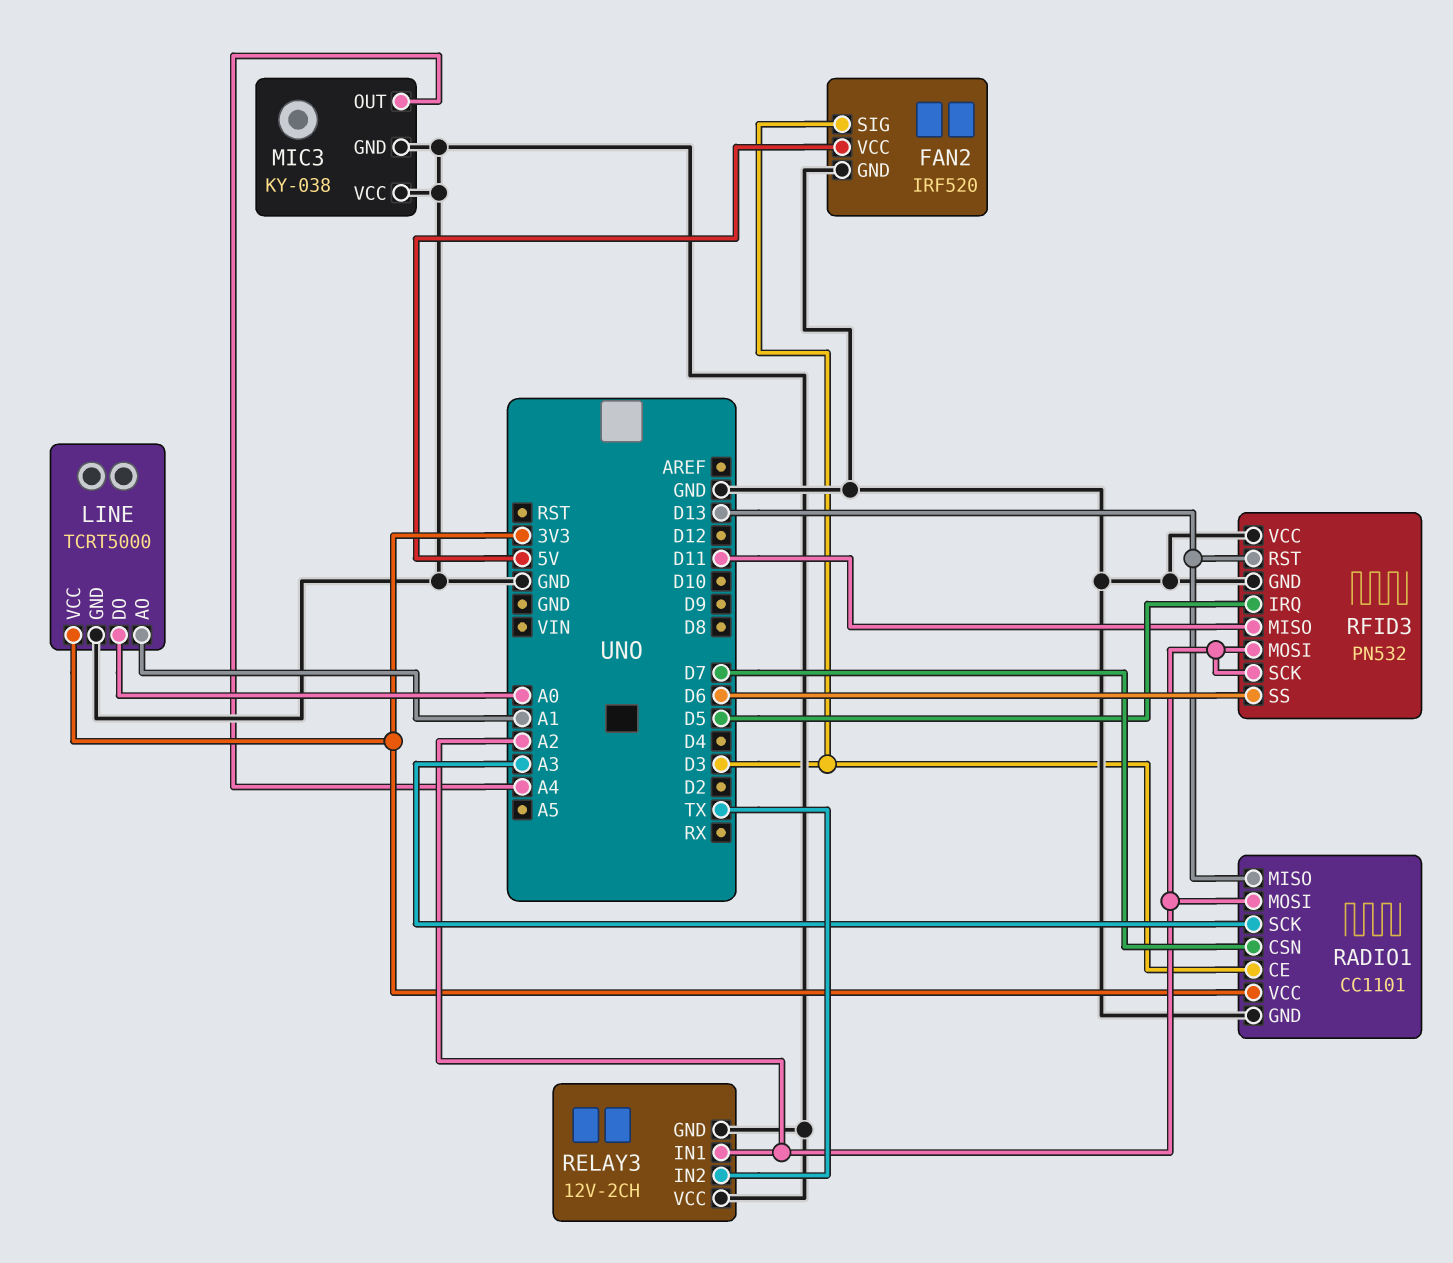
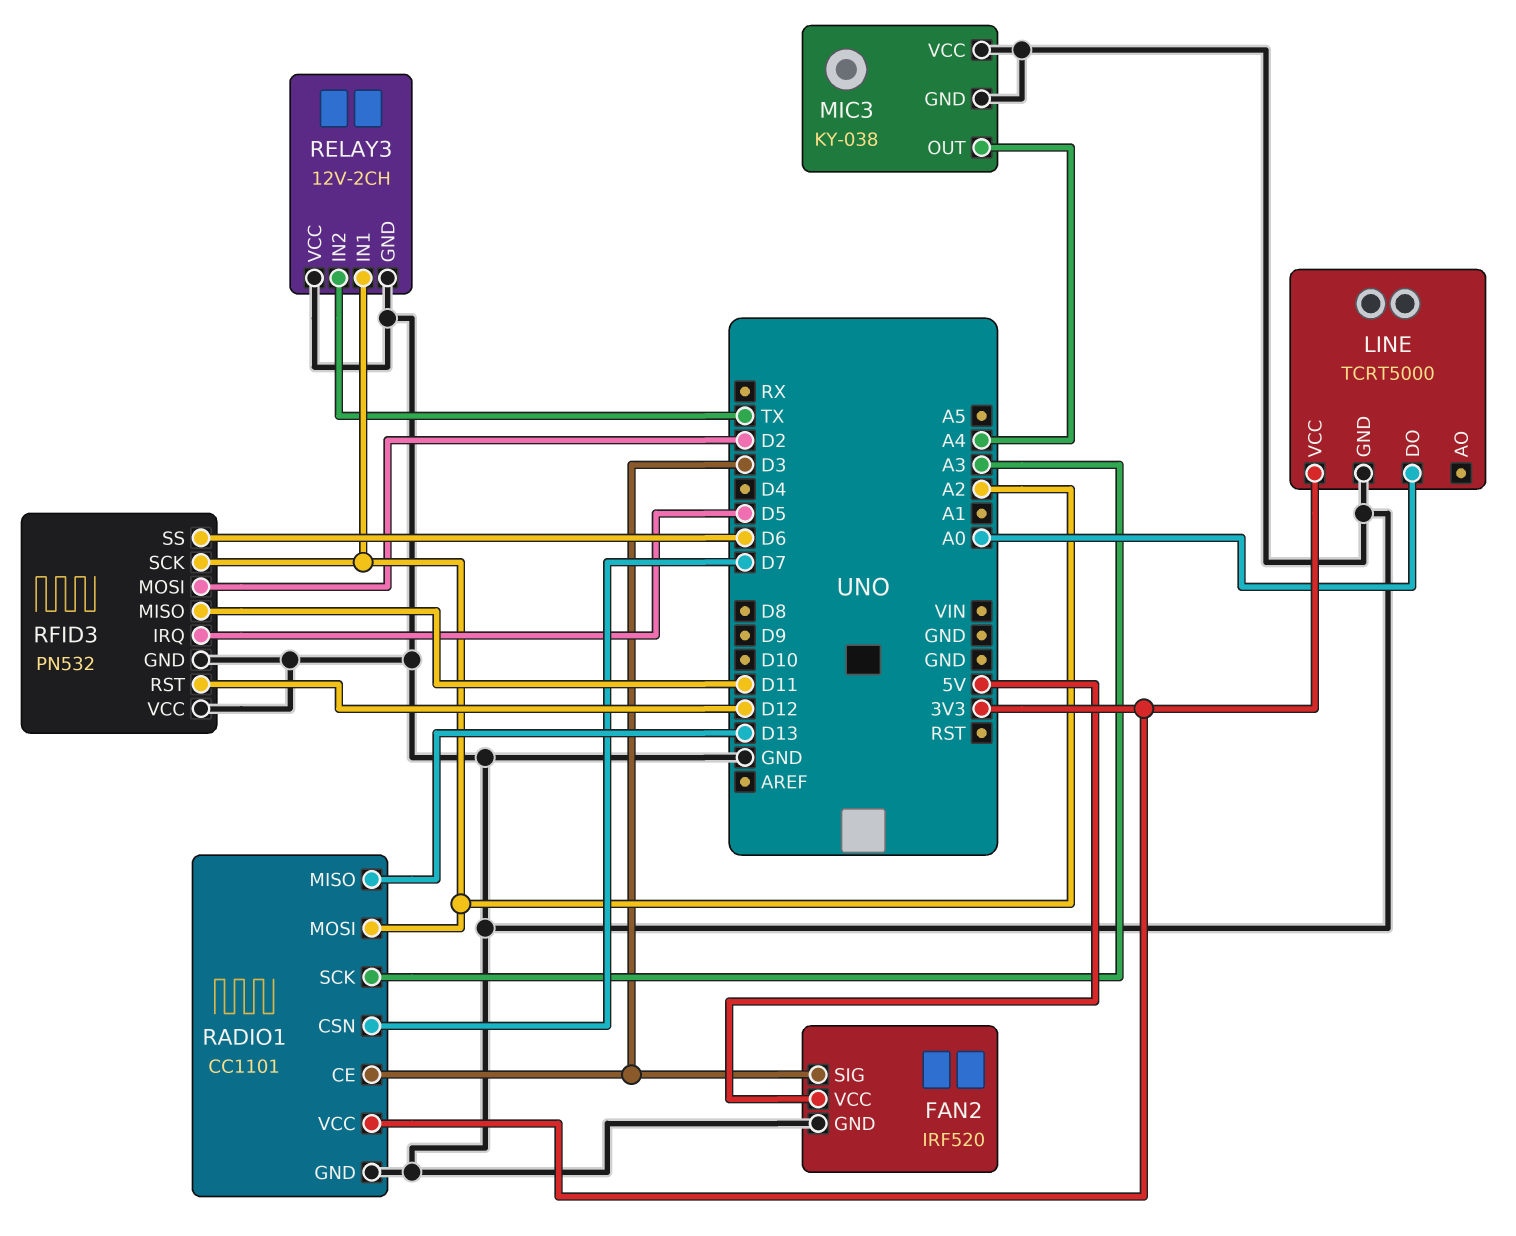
LINE pin AO: A1 -> none
RFID3 pin MOSI: A2 -> D2
RFID3 pin RST: D13 -> D12

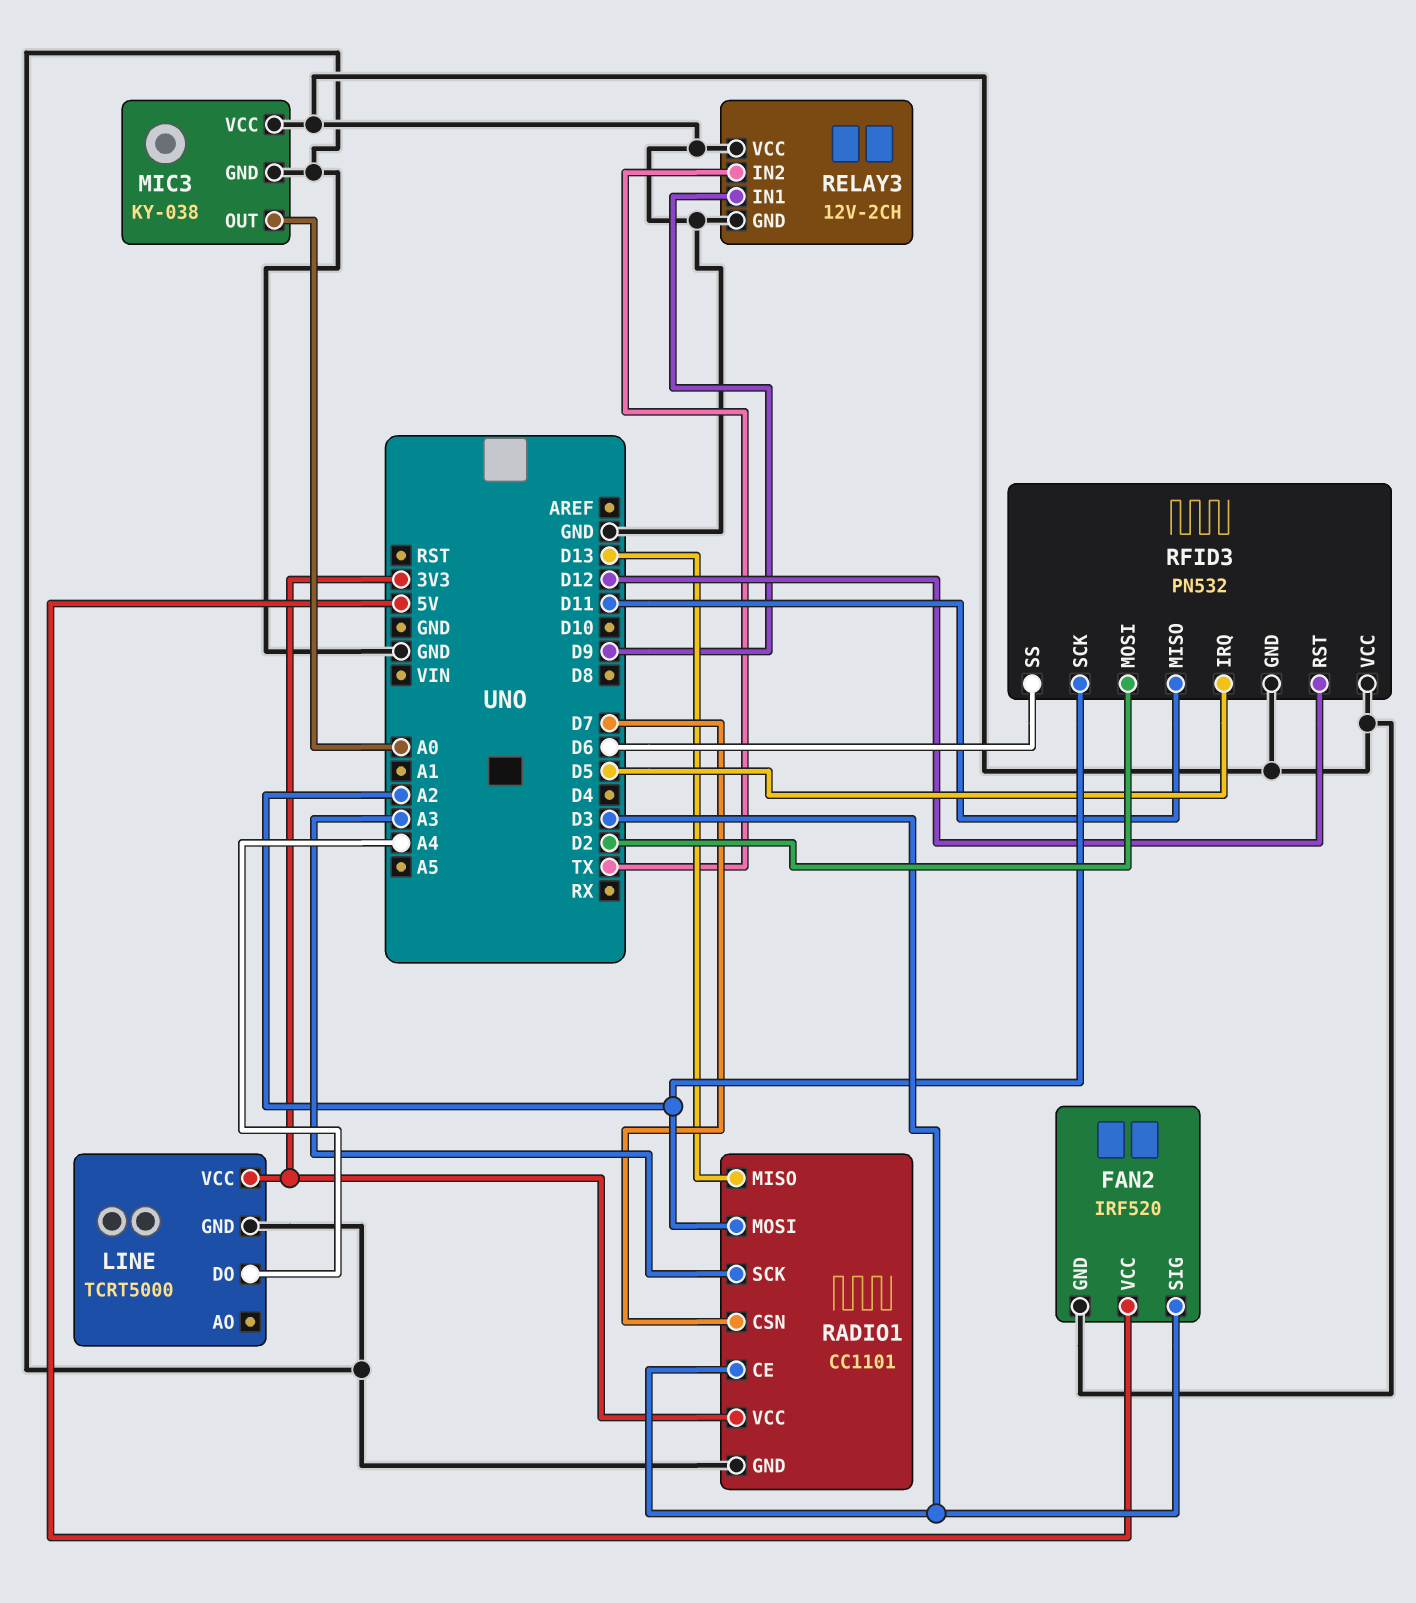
LINE pin DO: A0 -> A4
MIC3 pin OUT: A4 -> A0
RELAY3 pin IN1: A2 -> D9

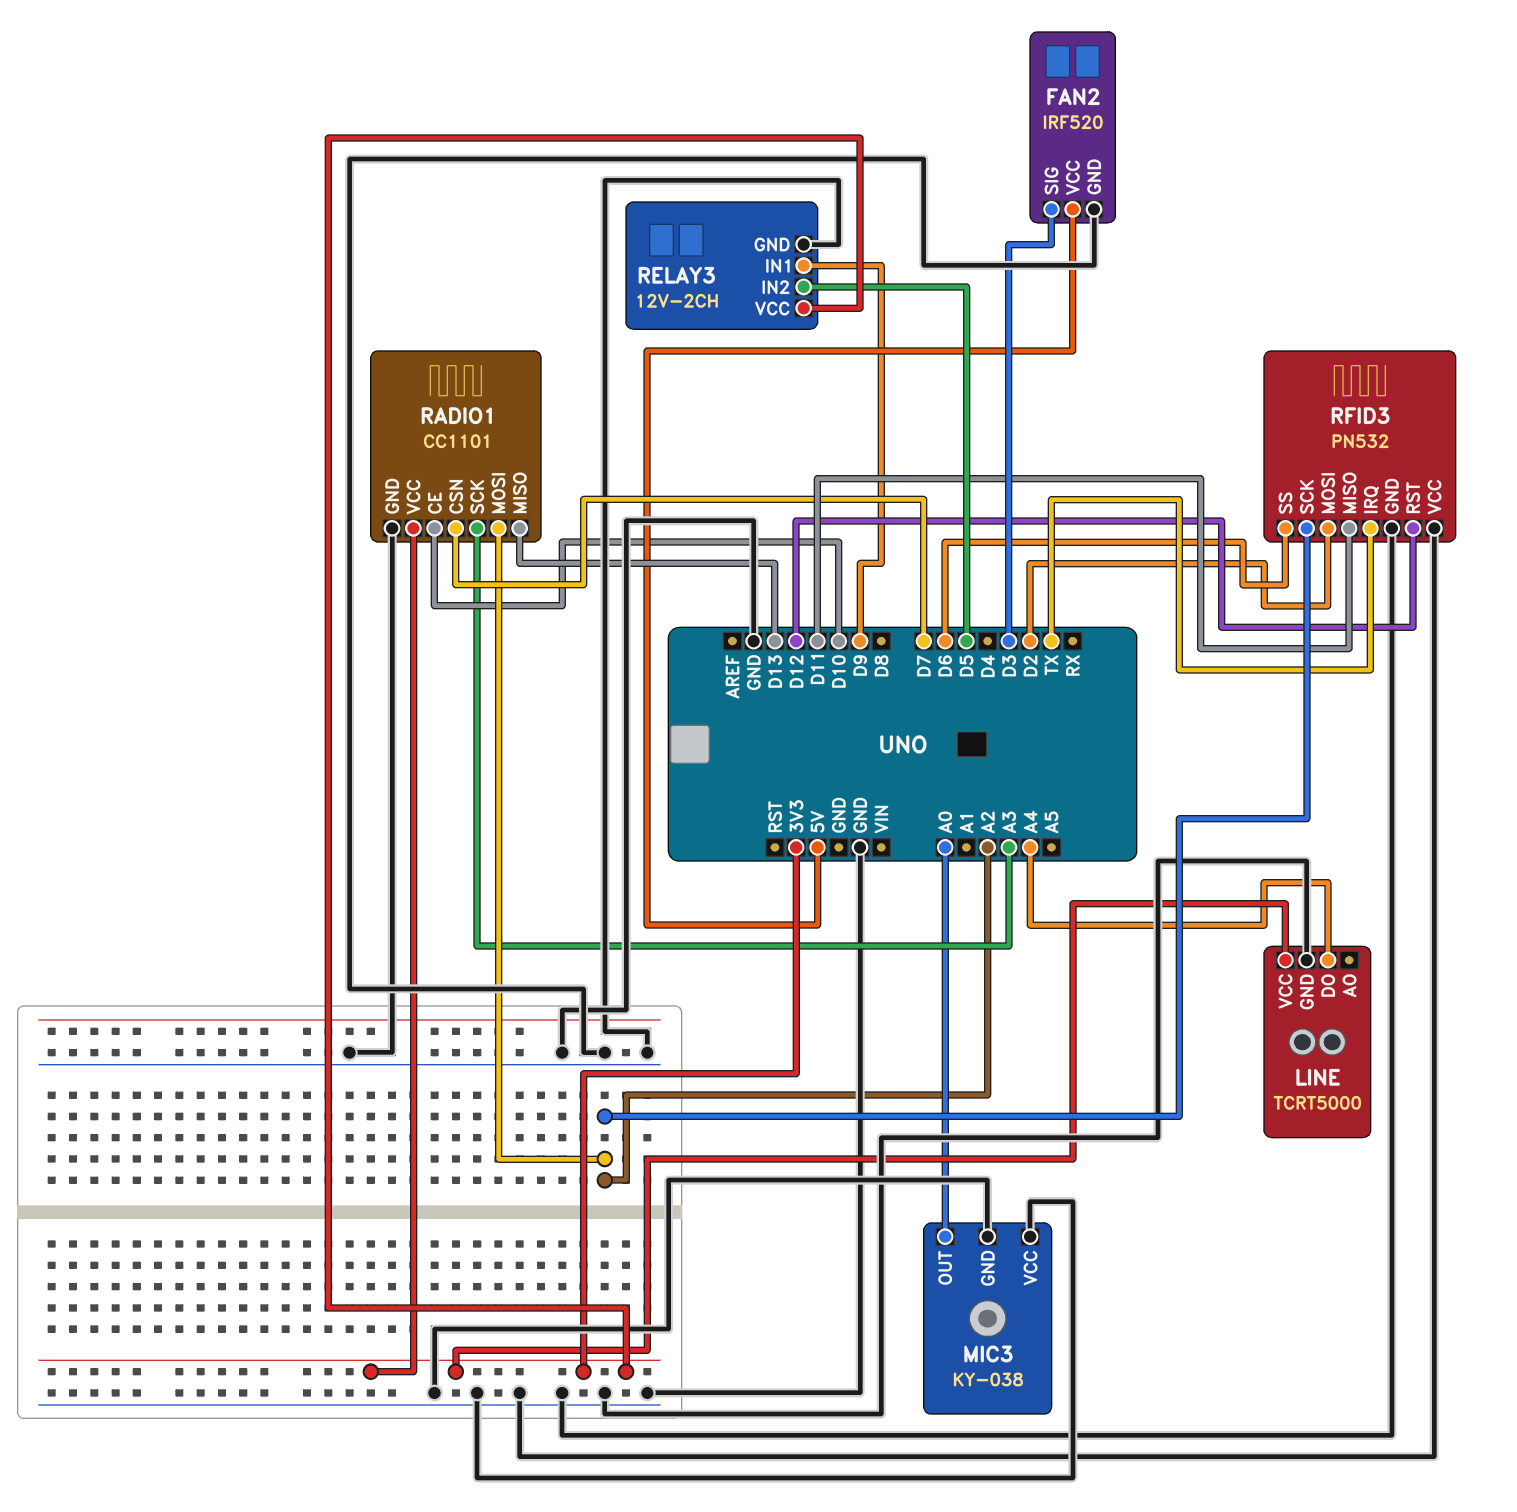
RADIO1 pin CE: D3 -> D10
RELAY3 pin IN2: TX -> D5
RELAY3 pin VCC: GND -> 3V3
RFID3 pin IRQ: D5 -> TX

